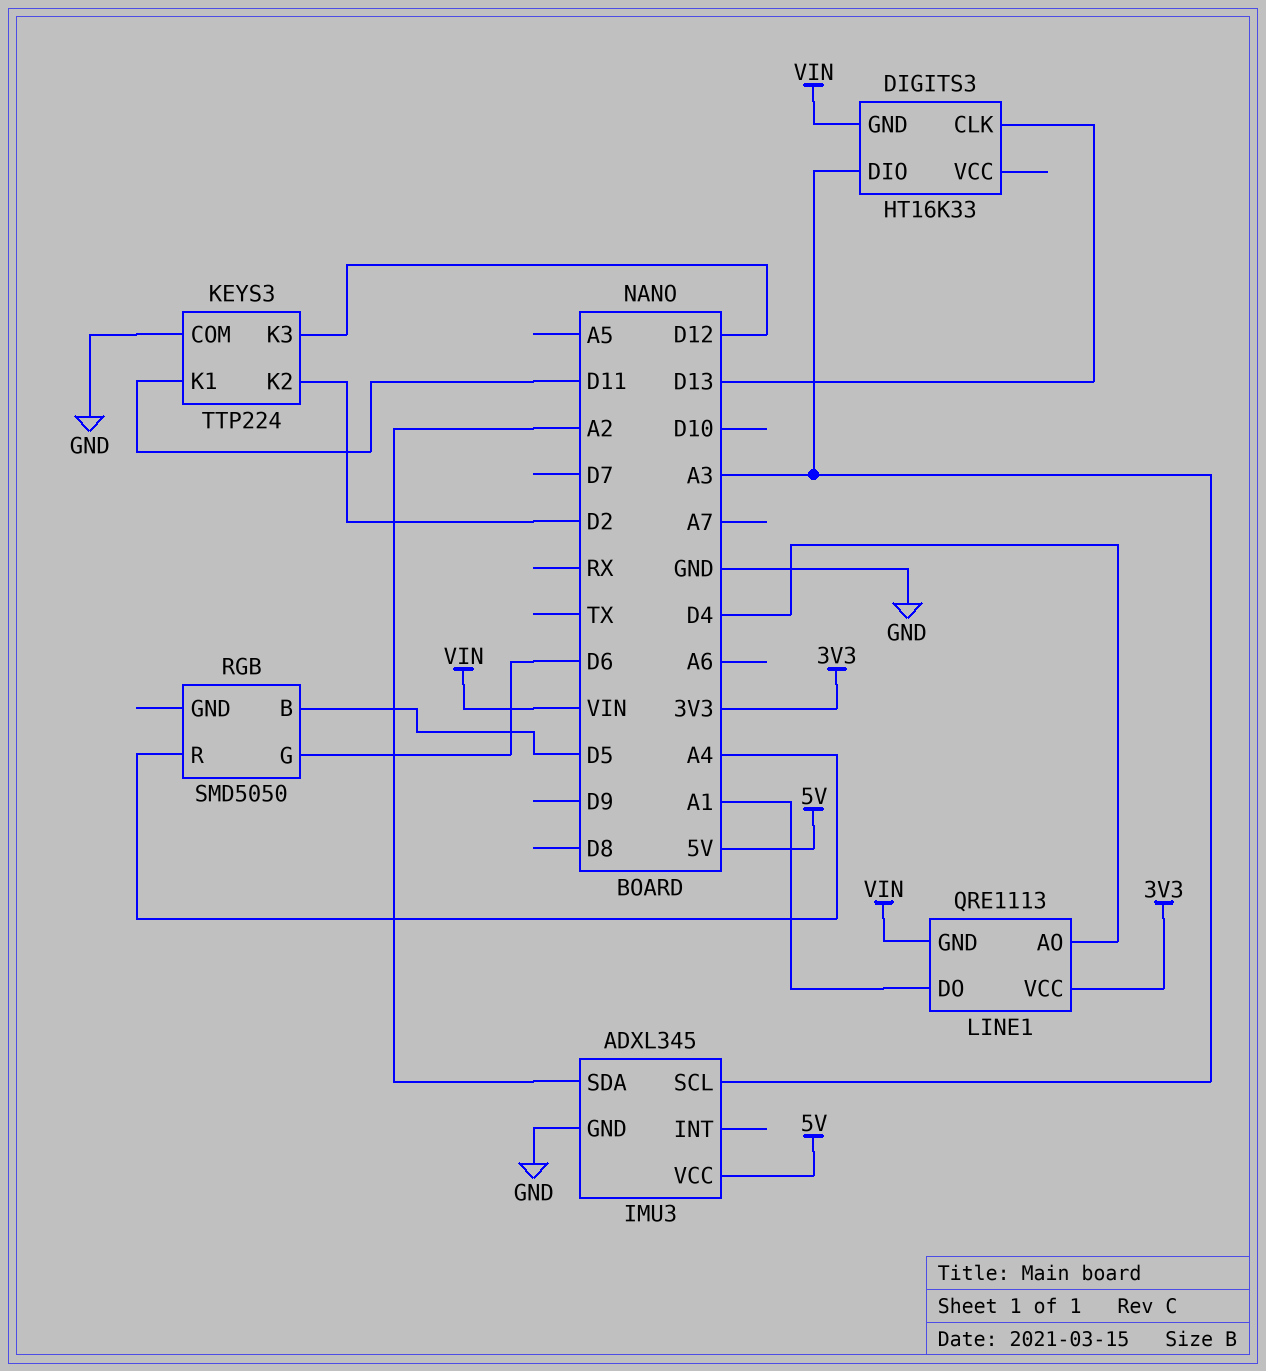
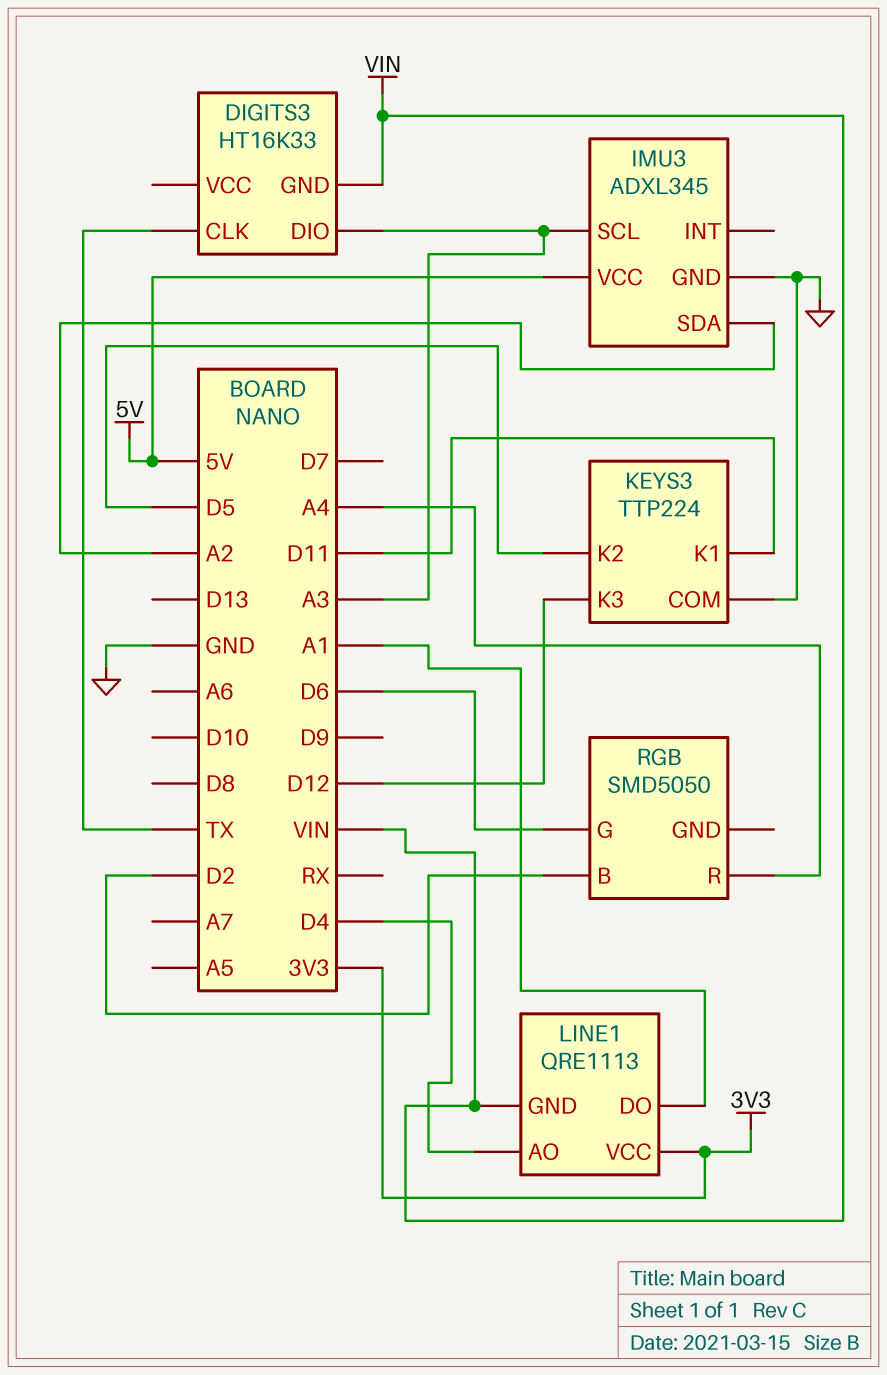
DIGITS3 pin CLK: D13 -> TX
KEYS3 pin K2: D2 -> D5
RGB pin B: D5 -> D2

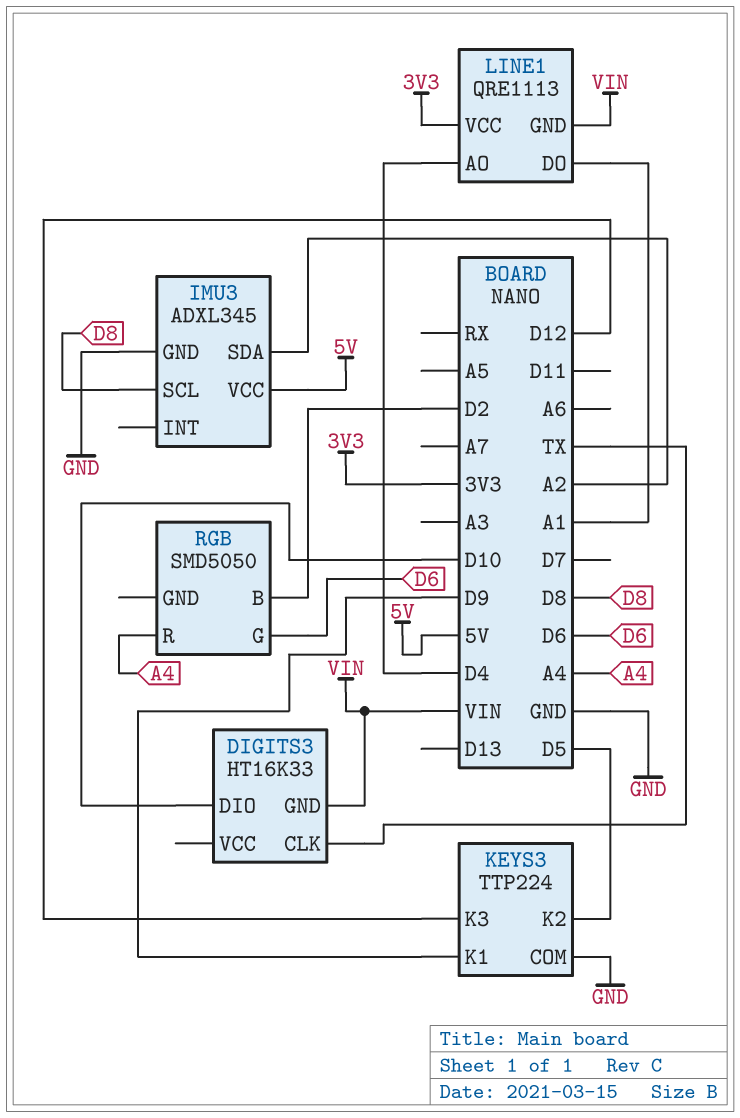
DIGITS3 pin DIO: A3 -> D10
IMU3 pin SCL: A3 -> D8
KEYS3 pin K1: D11 -> D9

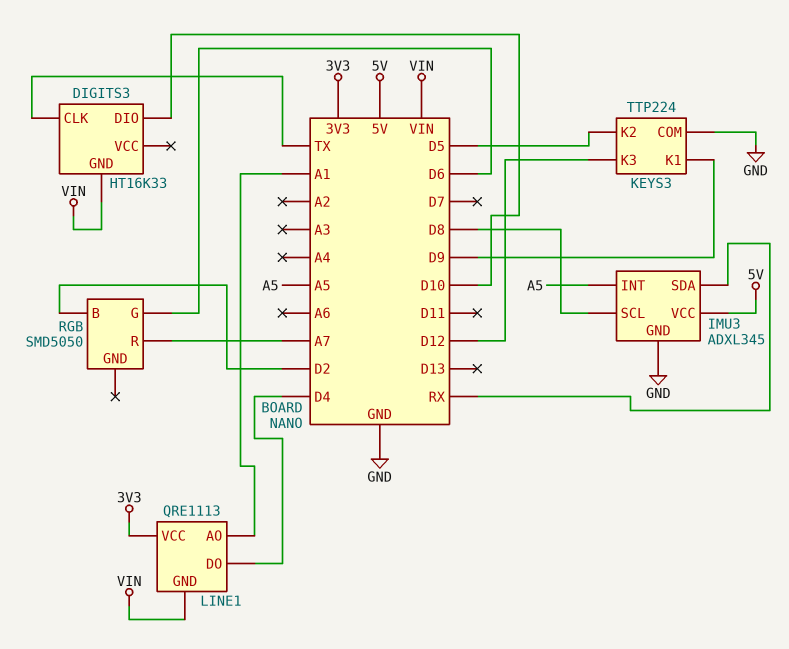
IMU3 pin INT: none -> A5
IMU3 pin SDA: A2 -> RX
LINE1 pin AO: D4 -> A1
LINE1 pin DO: A1 -> D4
RGB pin R: A4 -> A7

